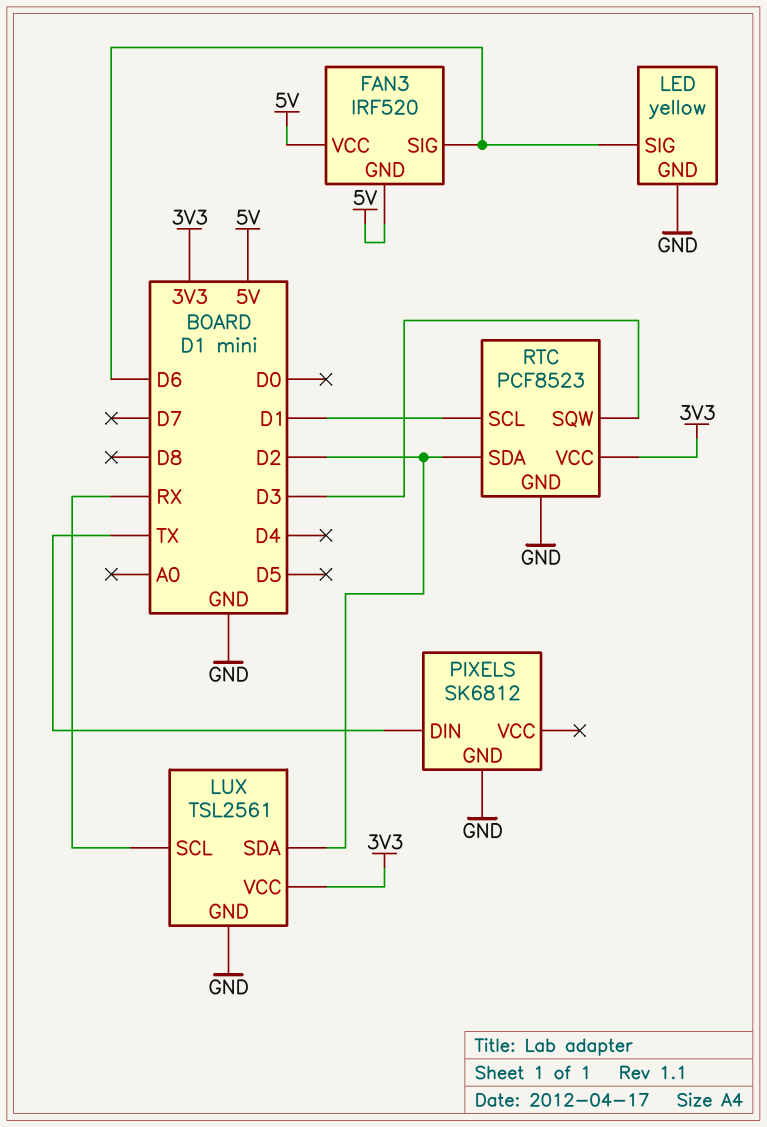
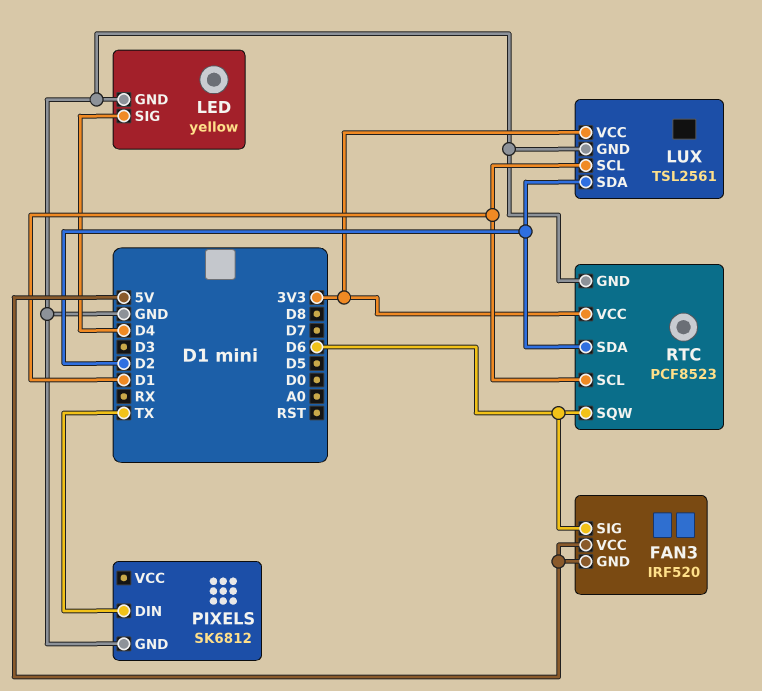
LED pin SIG: D6 -> D4
LUX pin SCL: RX -> D1
RTC pin SQW: D3 -> D6

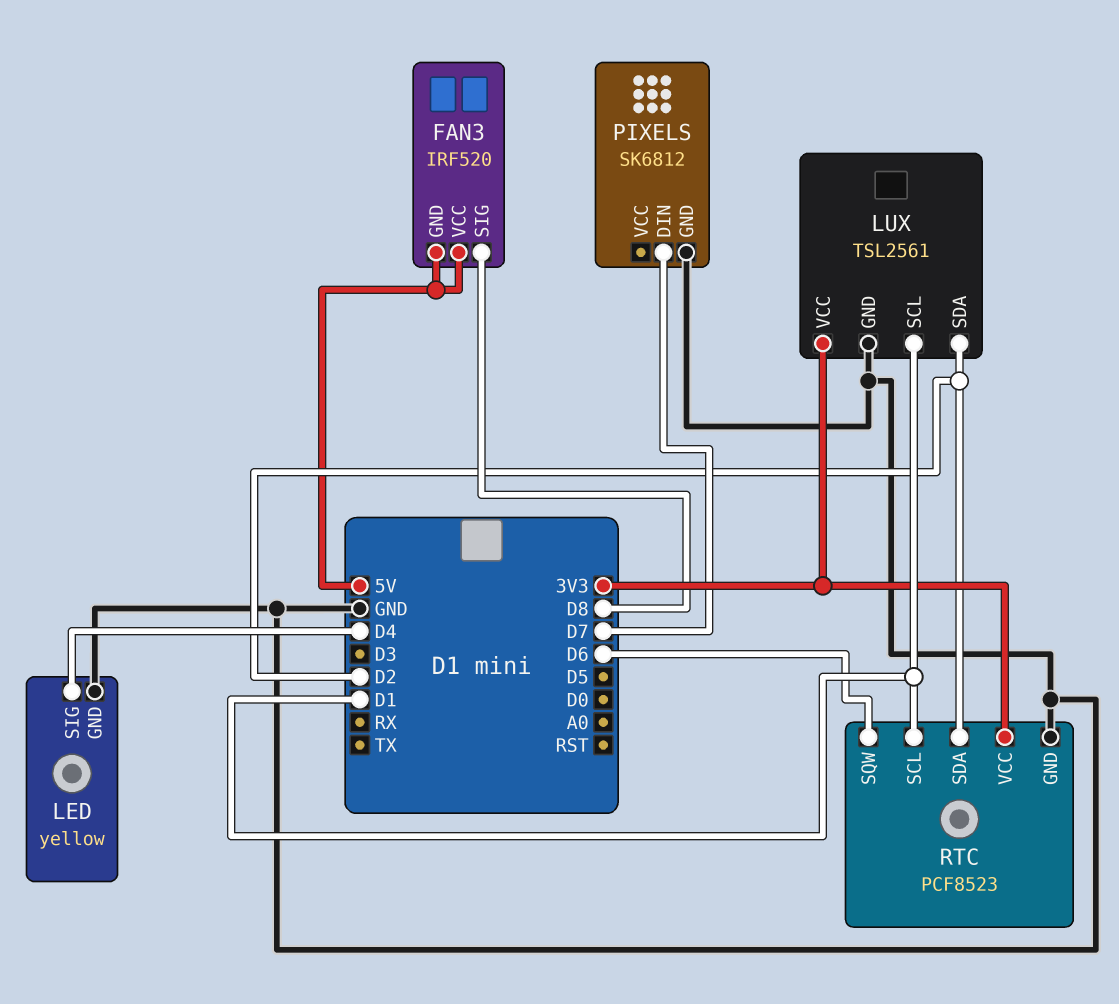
FAN3 pin SIG: D6 -> D8
PIXELS pin DIN: TX -> D7

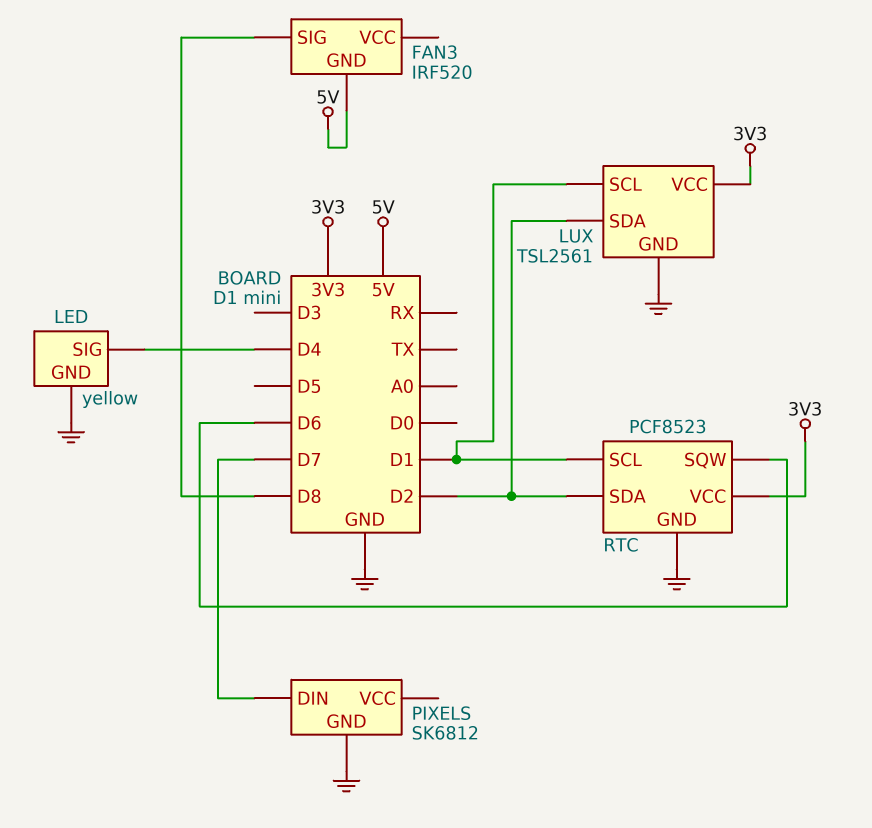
FAN3 pin VCC: 5V -> none

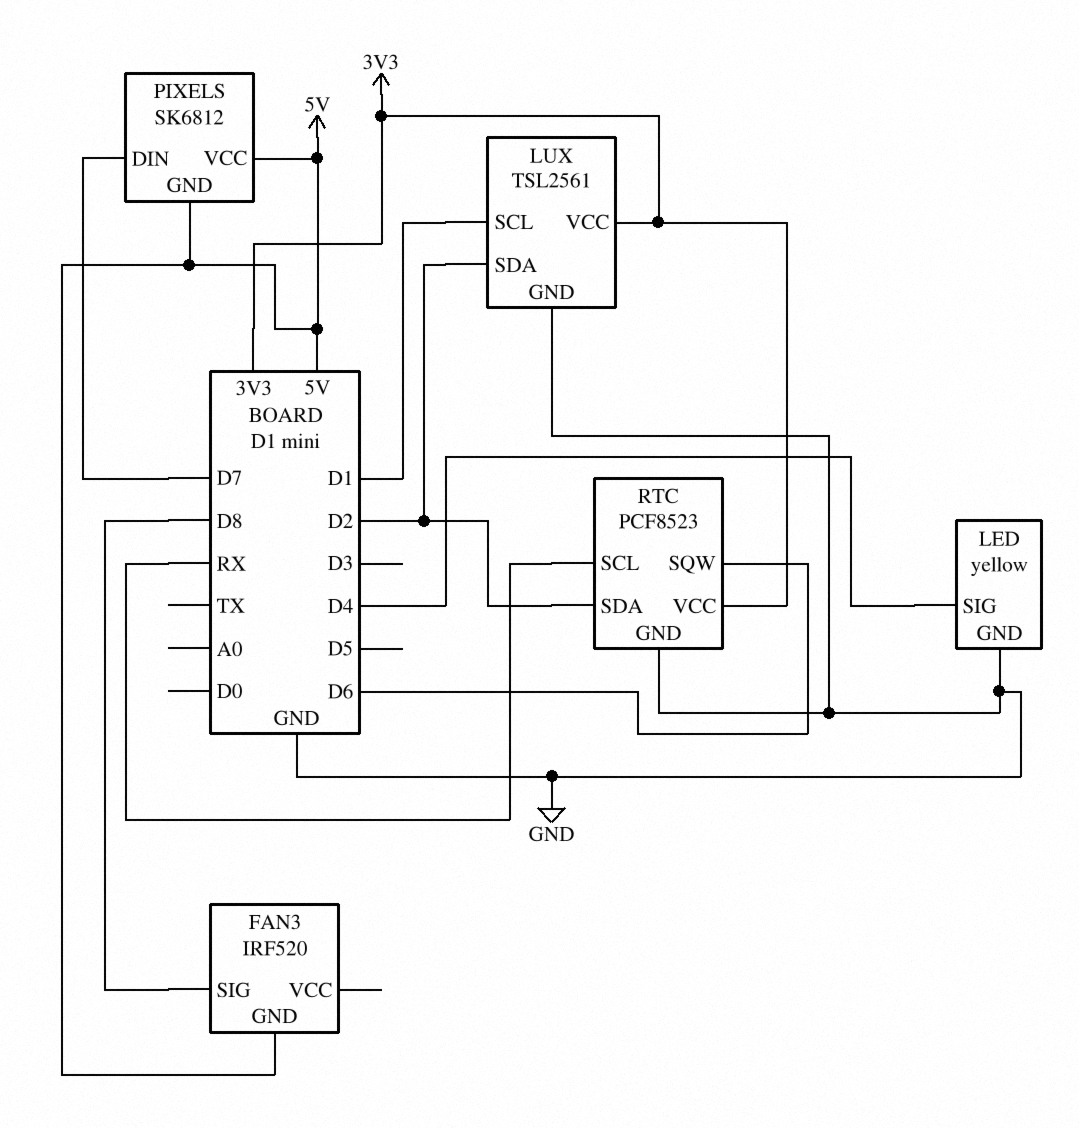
PIXELS pin GND: GND -> 5V
PIXELS pin VCC: none -> 5V
RTC pin SCL: D1 -> RX

